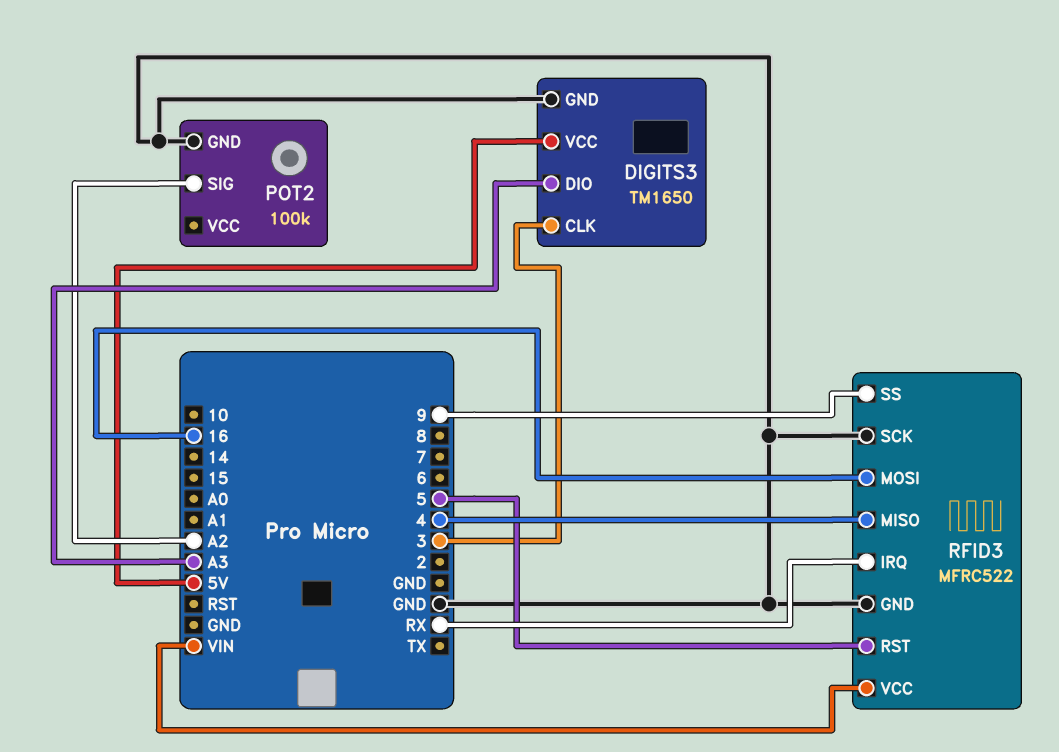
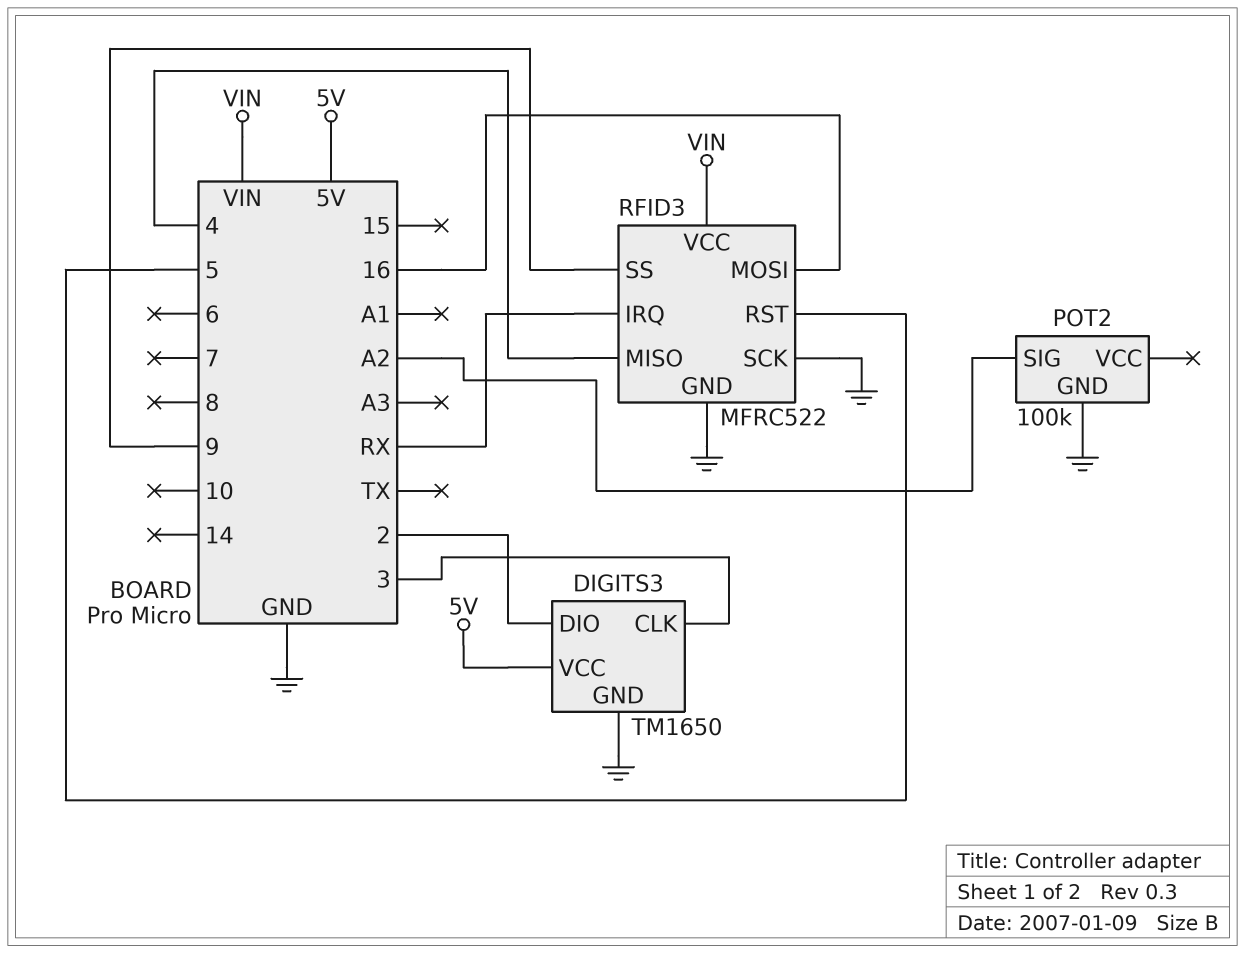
DIGITS3 pin DIO: A3 -> 2

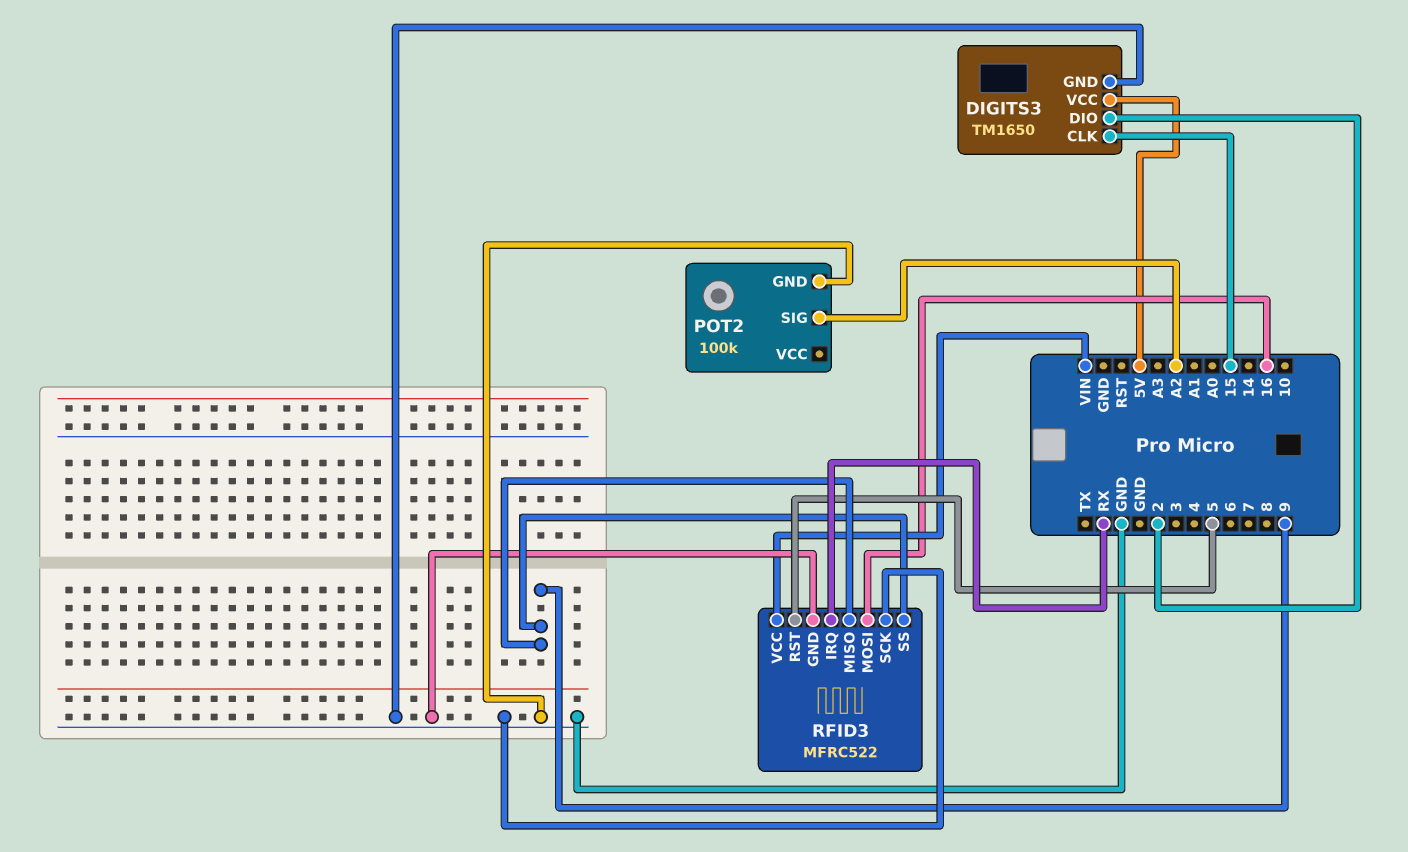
DIGITS3 pin CLK: 3 -> 15
RFID3 pin MISO: 4 -> 9

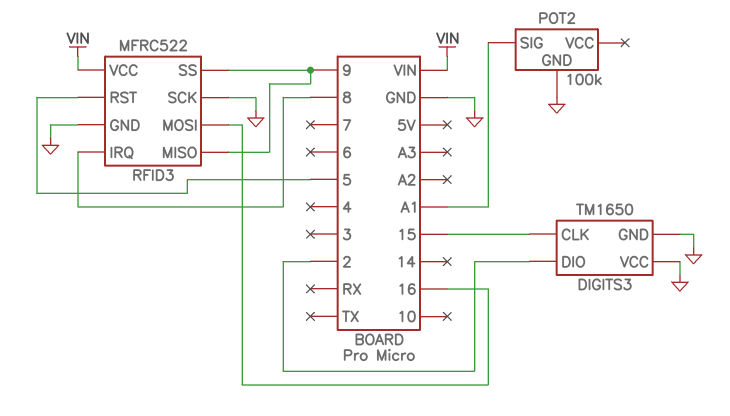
DIGITS3 pin VCC: 5V -> GND
POT2 pin SIG: A2 -> A1
RFID3 pin IRQ: RX -> 8

